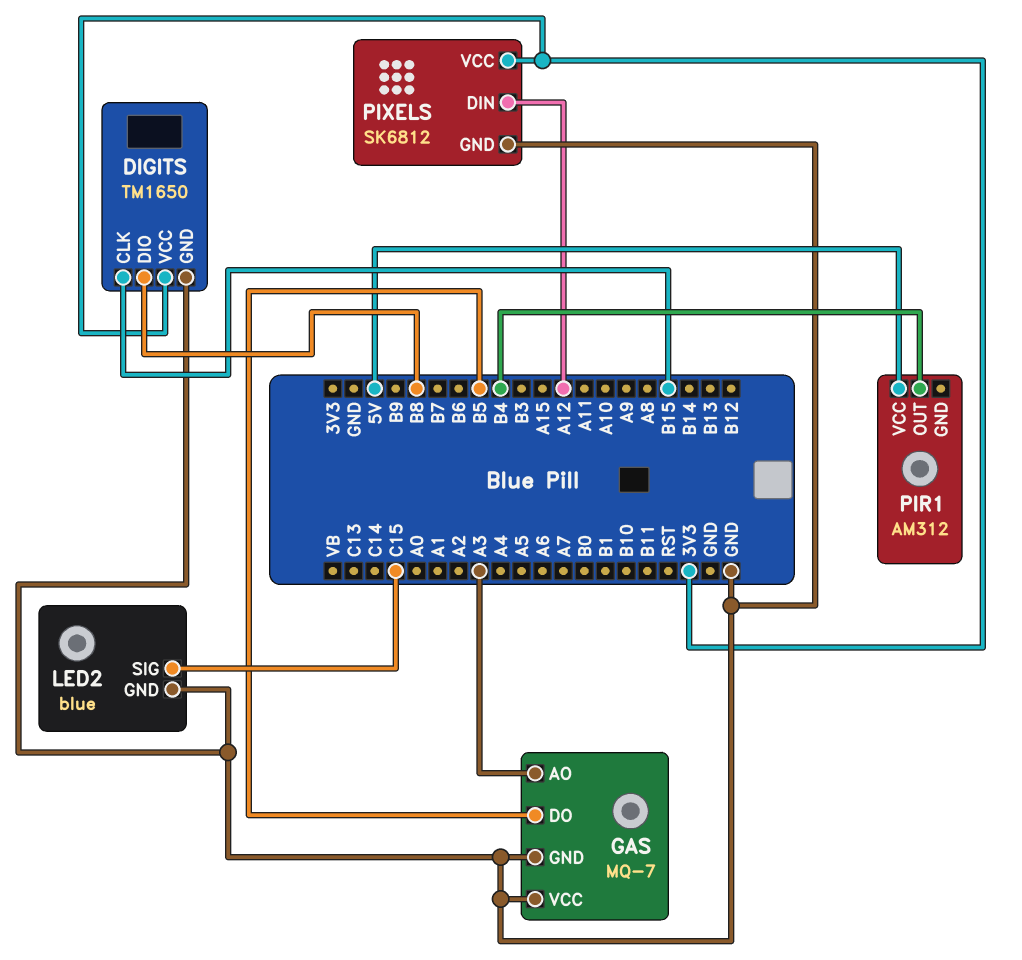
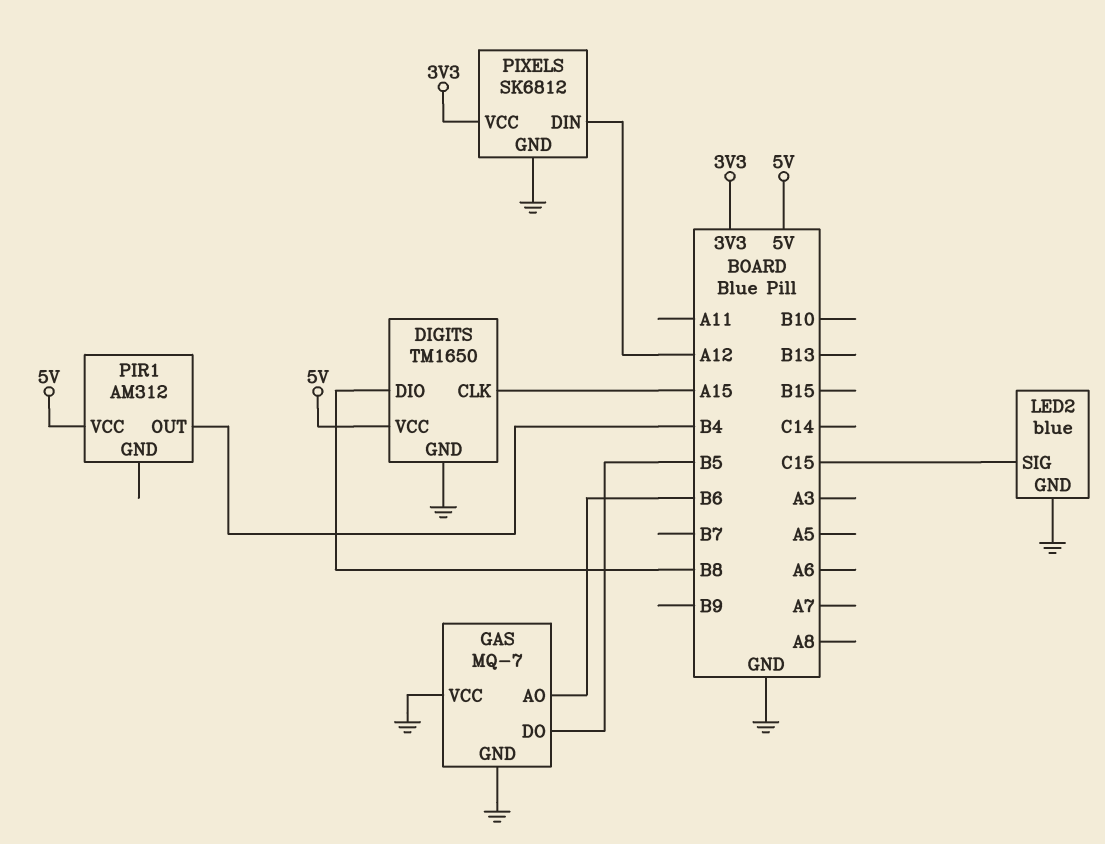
DIGITS pin CLK: B15 -> A15
DIGITS pin VCC: 3V3 -> 5V
GAS pin AO: A3 -> B6

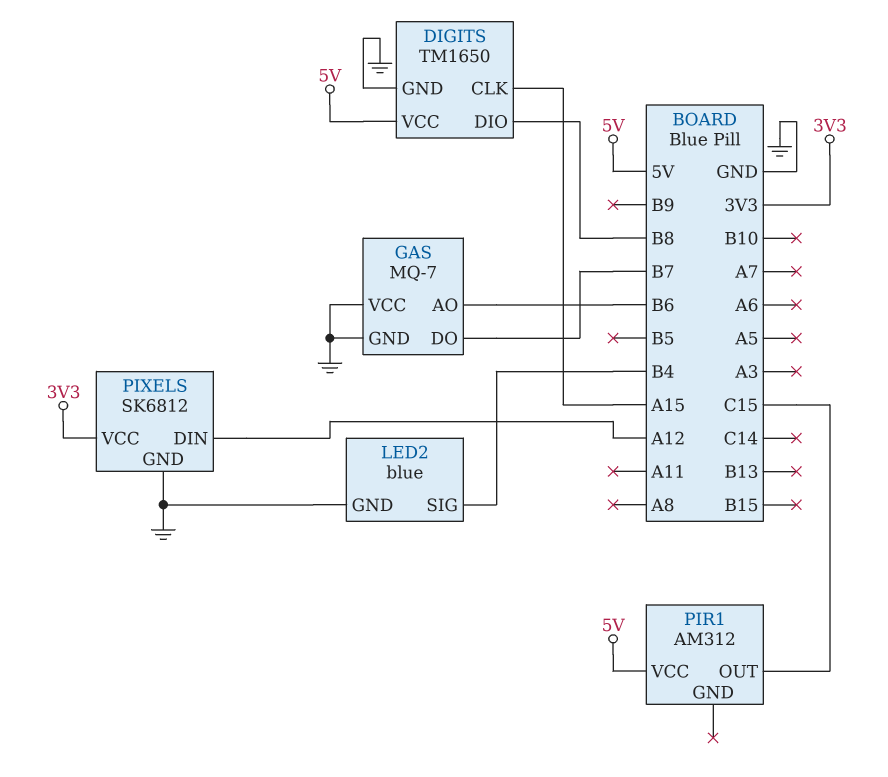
GAS pin DO: B5 -> B7
LED2 pin SIG: C15 -> B4
PIR1 pin OUT: B4 -> C15

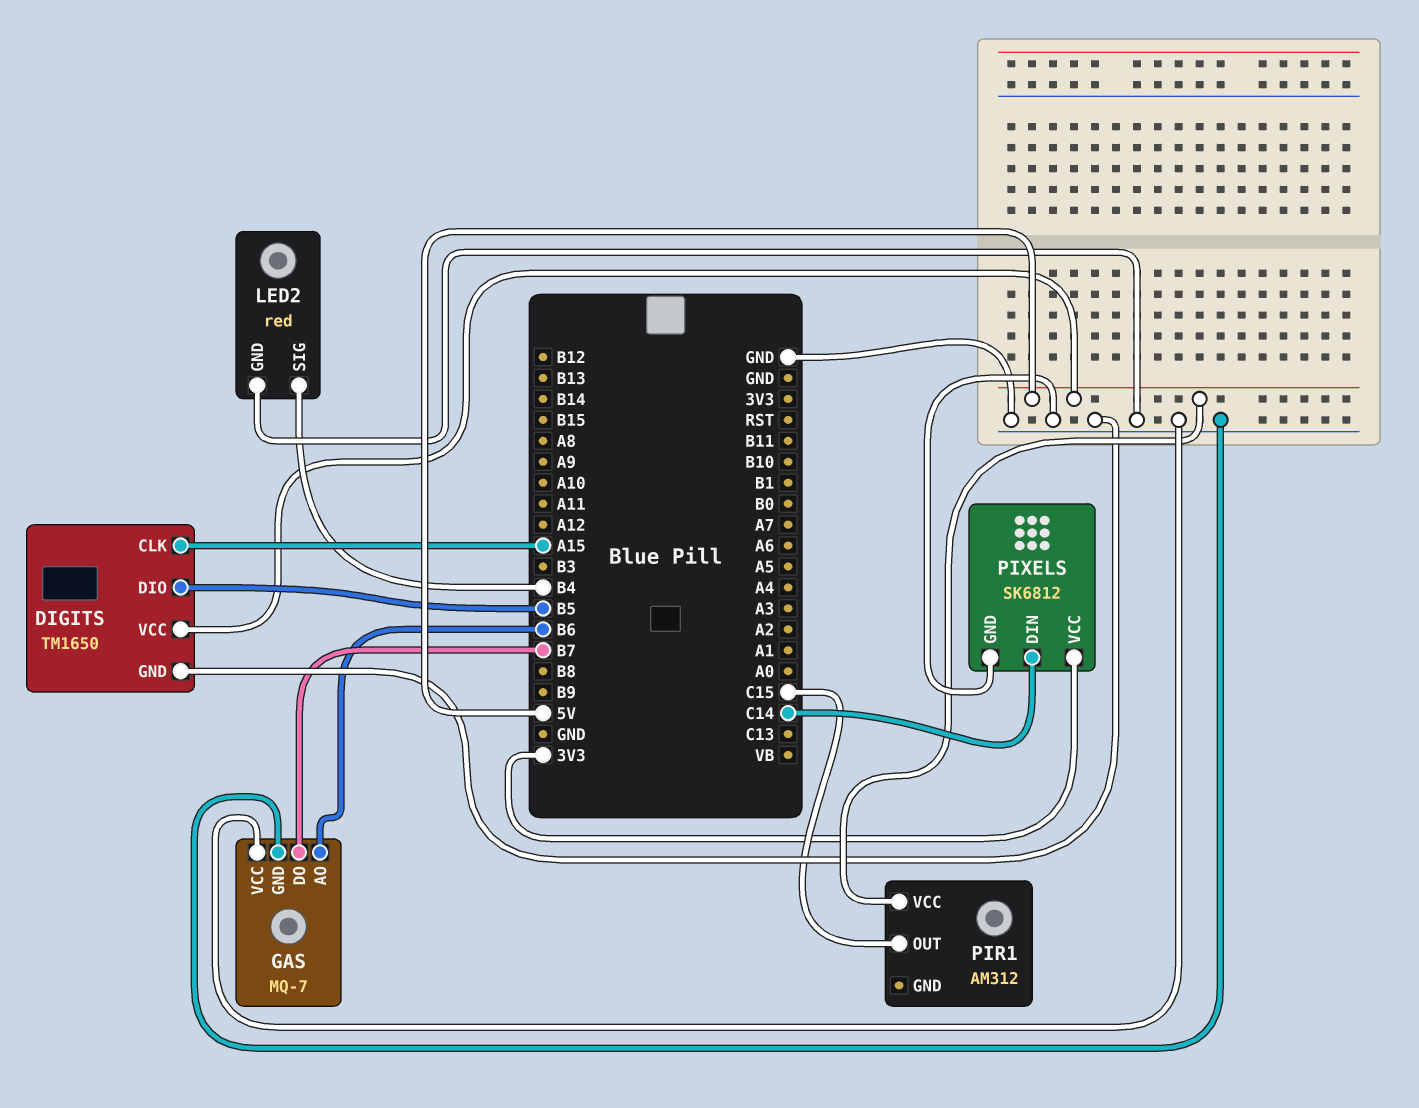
DIGITS pin DIO: B8 -> B5
LED2: blue -> red
PIXELS pin DIN: A12 -> C14

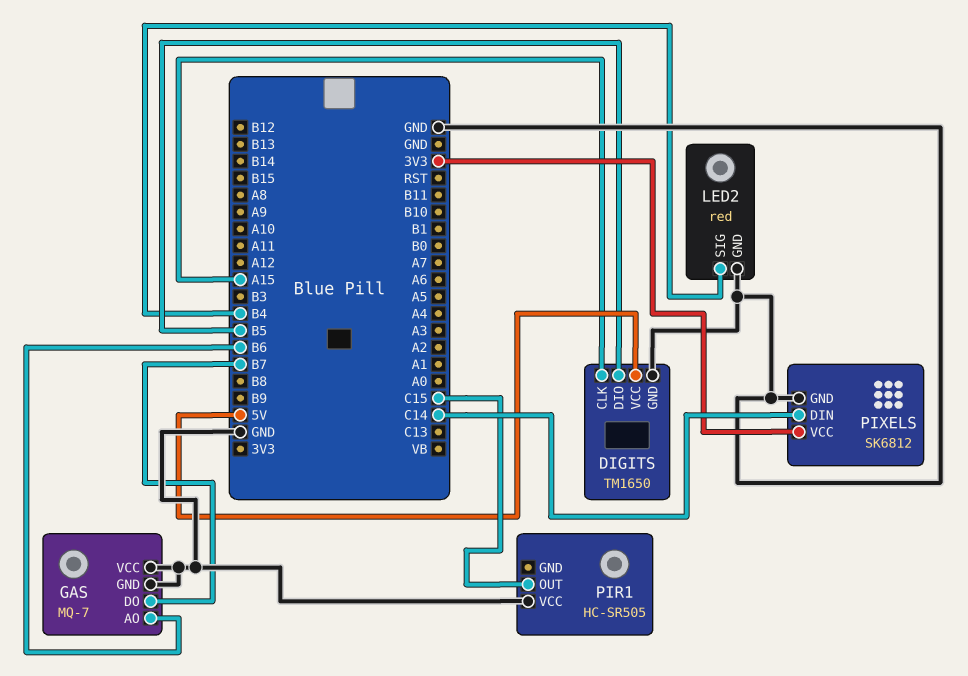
PIR1: AM312 -> HC-SR505
PIR1 pin VCC: 5V -> GND

